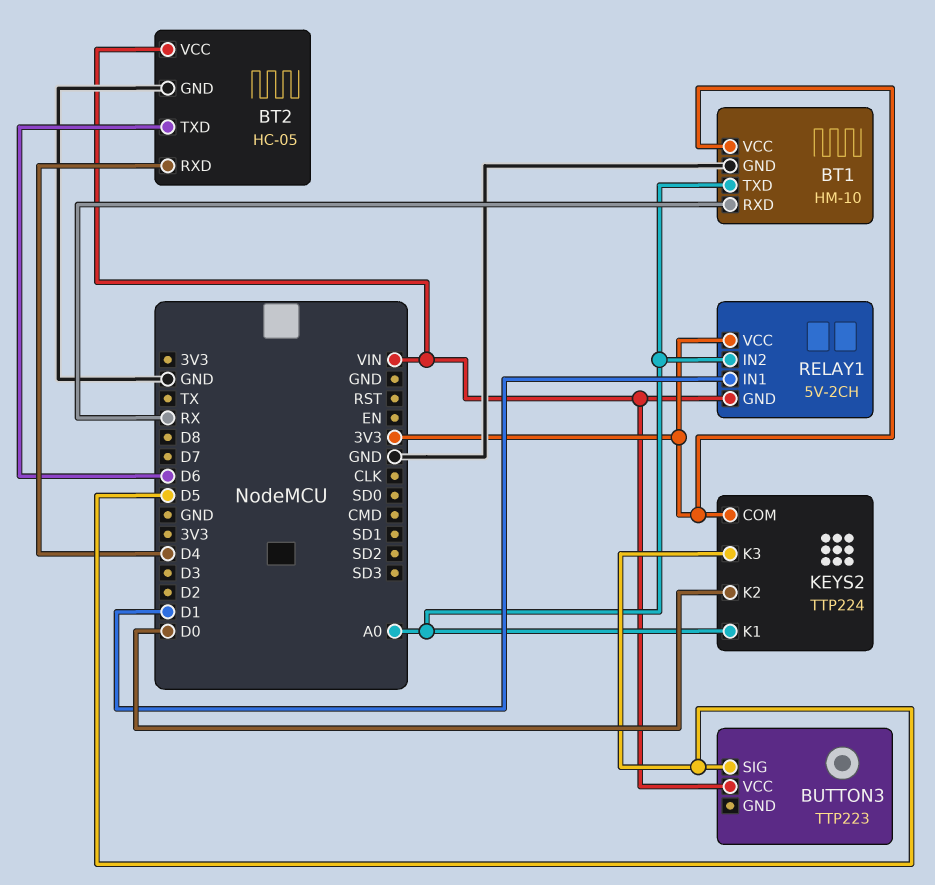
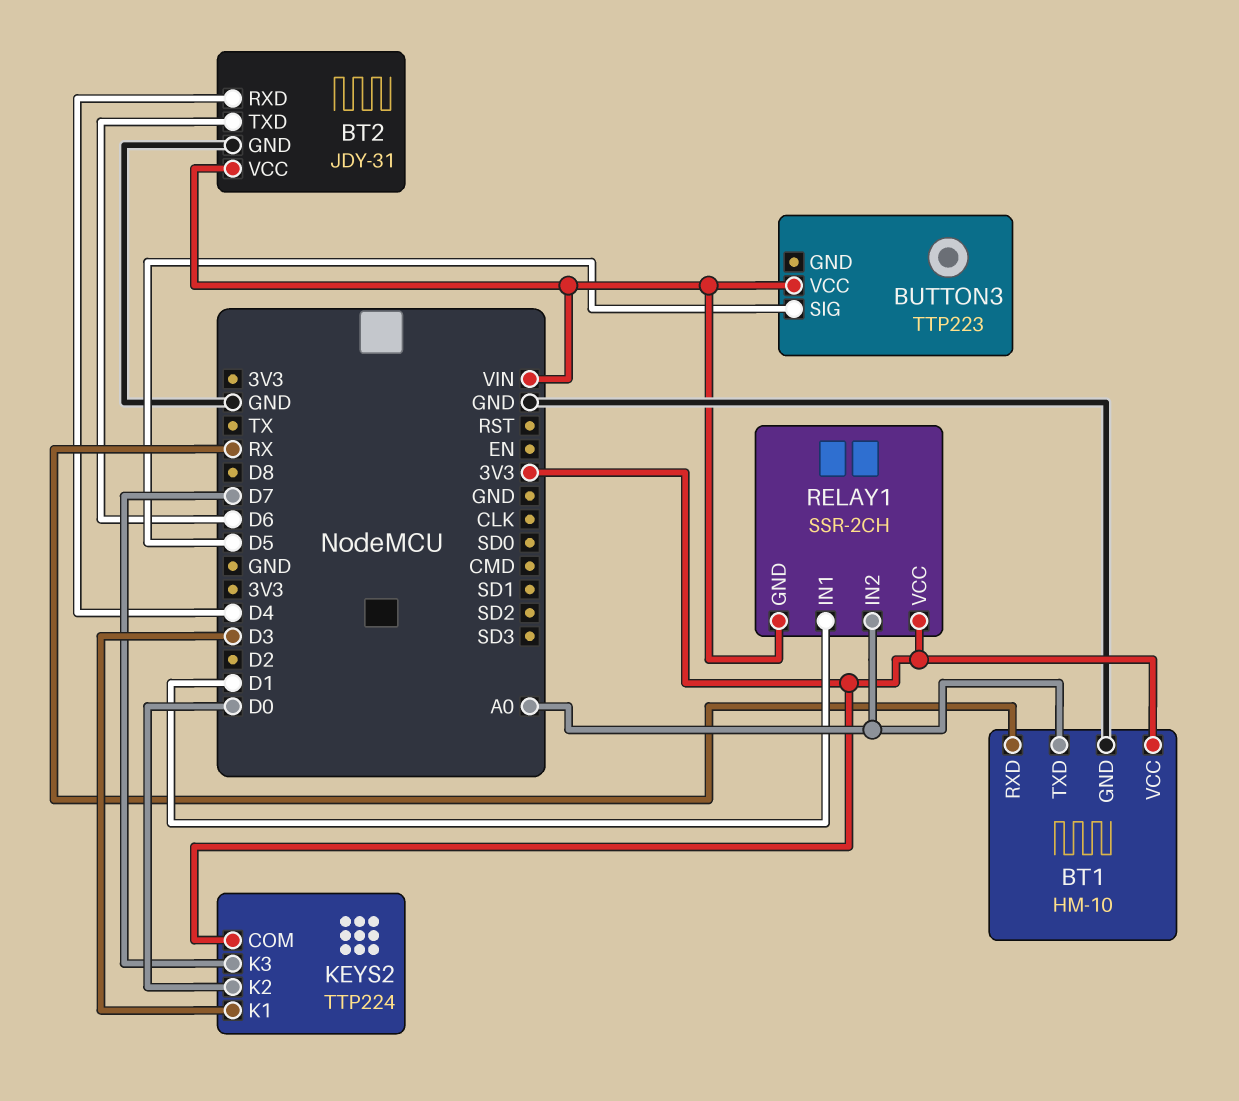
BT2: HC-05 -> JDY-31
KEYS2 pin K1: A0 -> D3
KEYS2 pin K3: D5 -> D7
RELAY1: 5V-2CH -> SSR-2CH

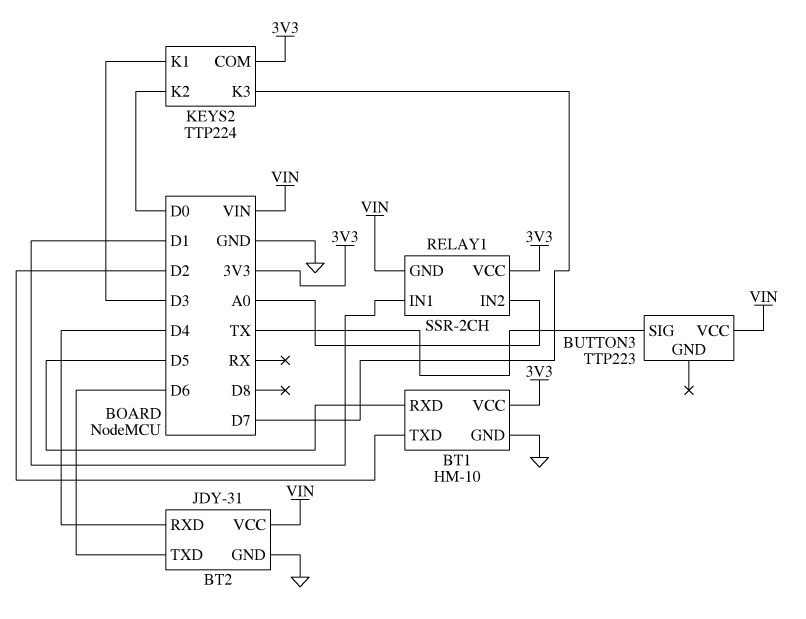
BT1 pin RXD: RX -> D5
BT1 pin TXD: A0 -> D2
BUTTON3 pin SIG: D5 -> TX

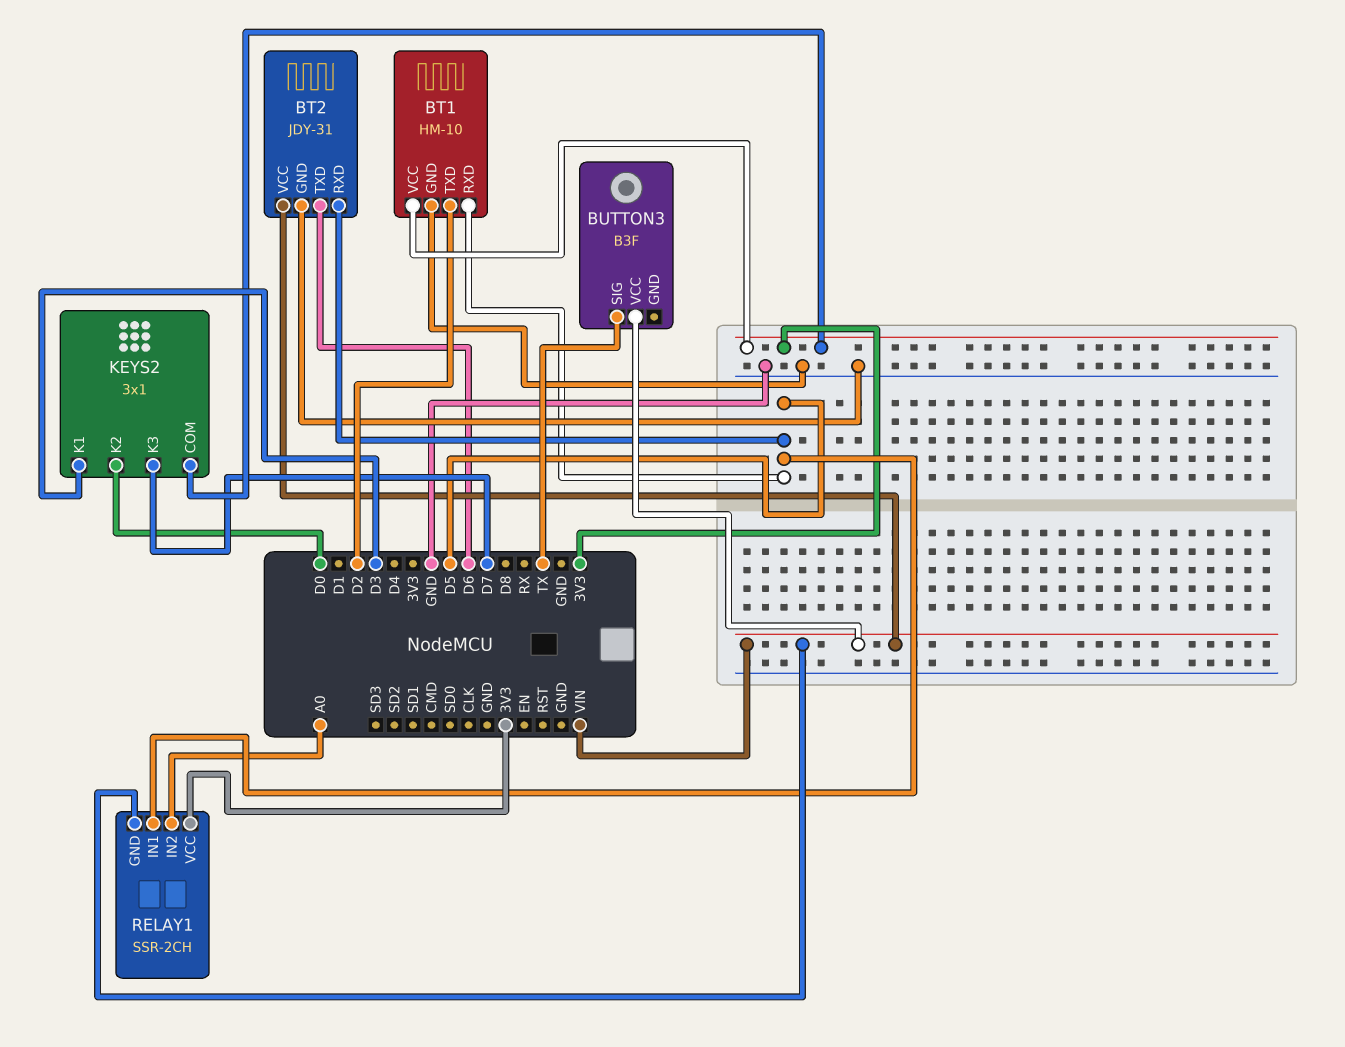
BT2 pin RXD: D4 -> D5
BUTTON3: TTP223 -> B3F
KEYS2: TTP224 -> 3x1
RELAY1 pin IN1: D1 -> D5

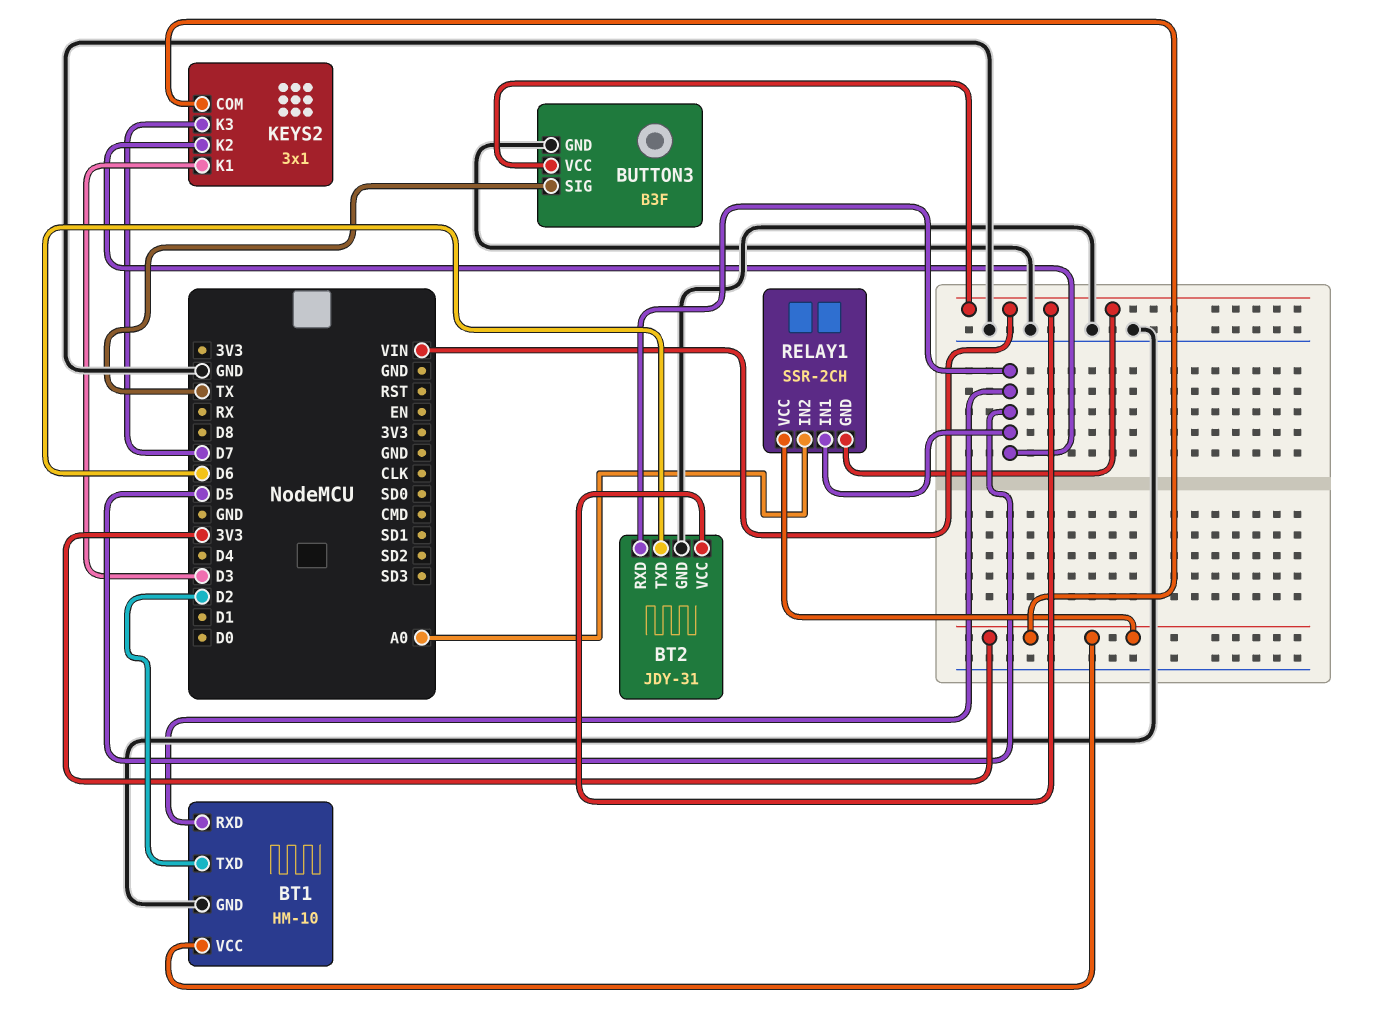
BUTTON3 pin GND: none -> GND
KEYS2 pin K2: D0 -> D5

